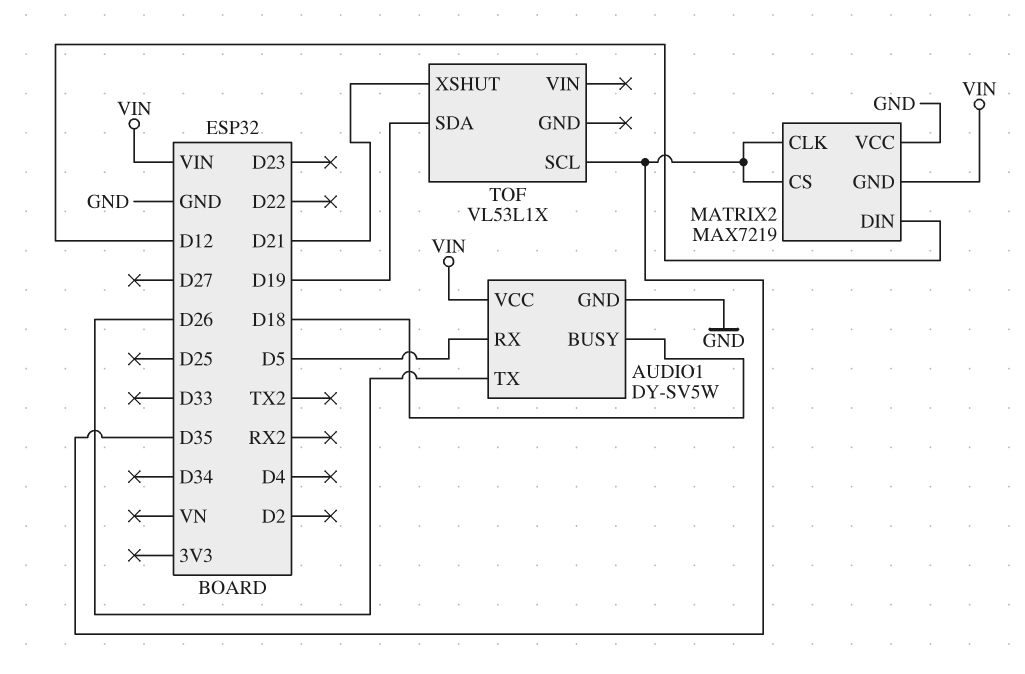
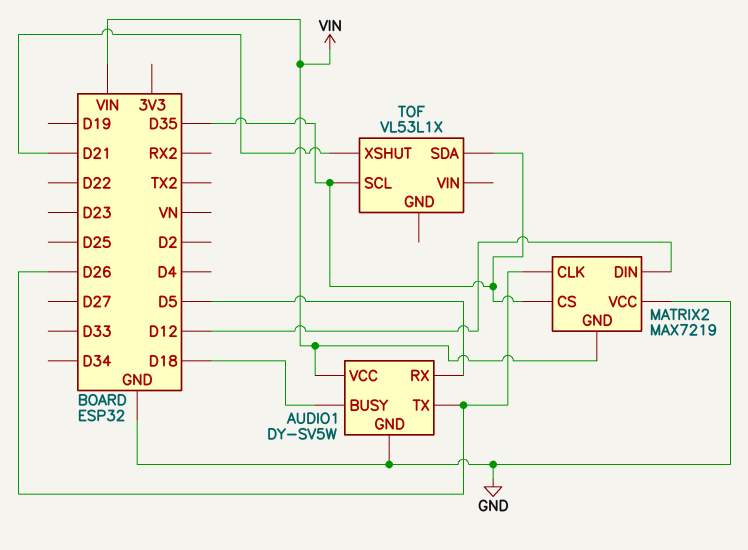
MATRIX2 pin CLK: D35 -> D26
TOF pin SDA: D19 -> D35

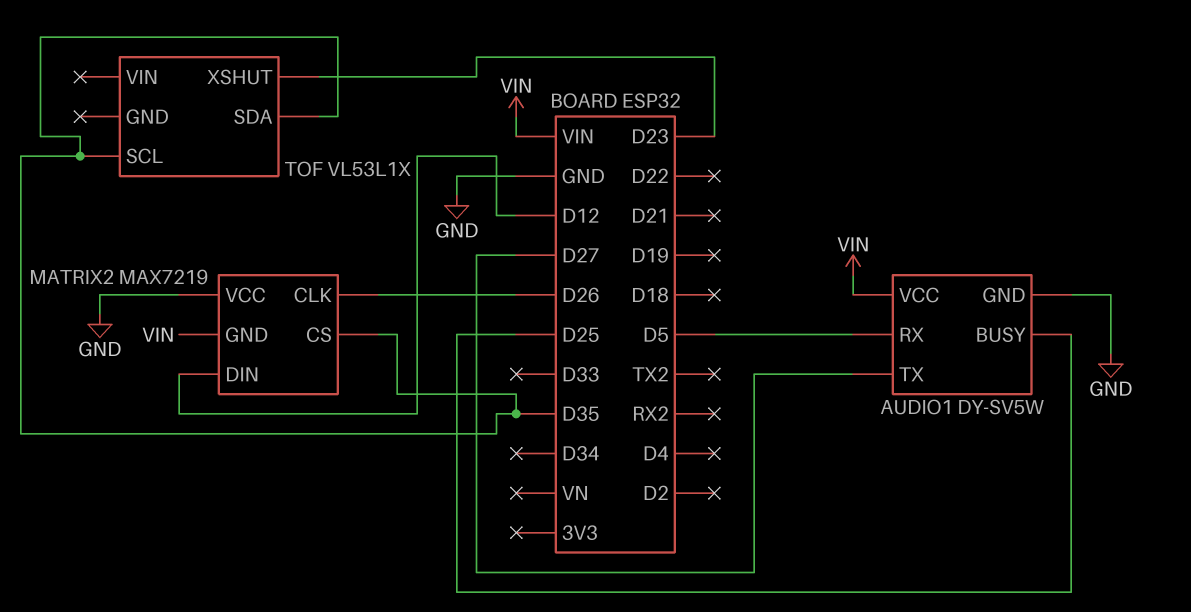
AUDIO1 pin BUSY: D18 -> D25
AUDIO1 pin TX: D26 -> D27
TOF pin XSHUT: D21 -> D23

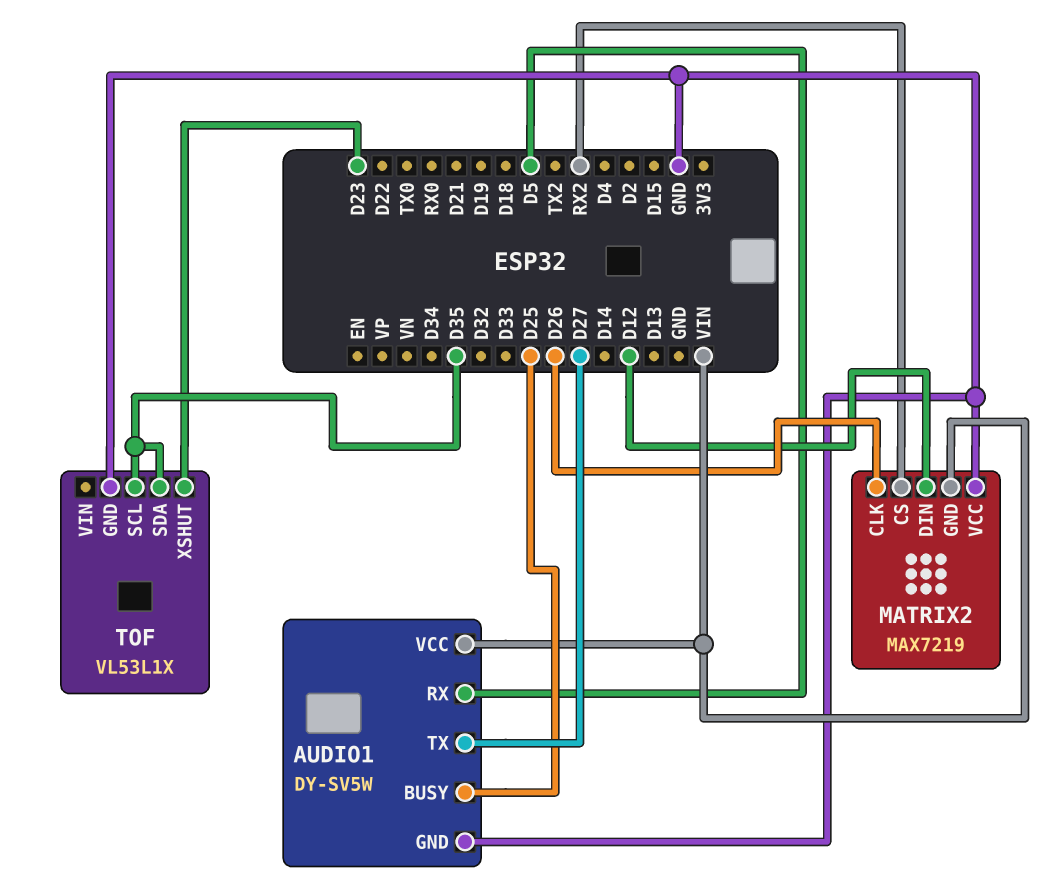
MATRIX2 pin CS: D35 -> RX2
TOF pin GND: none -> GND

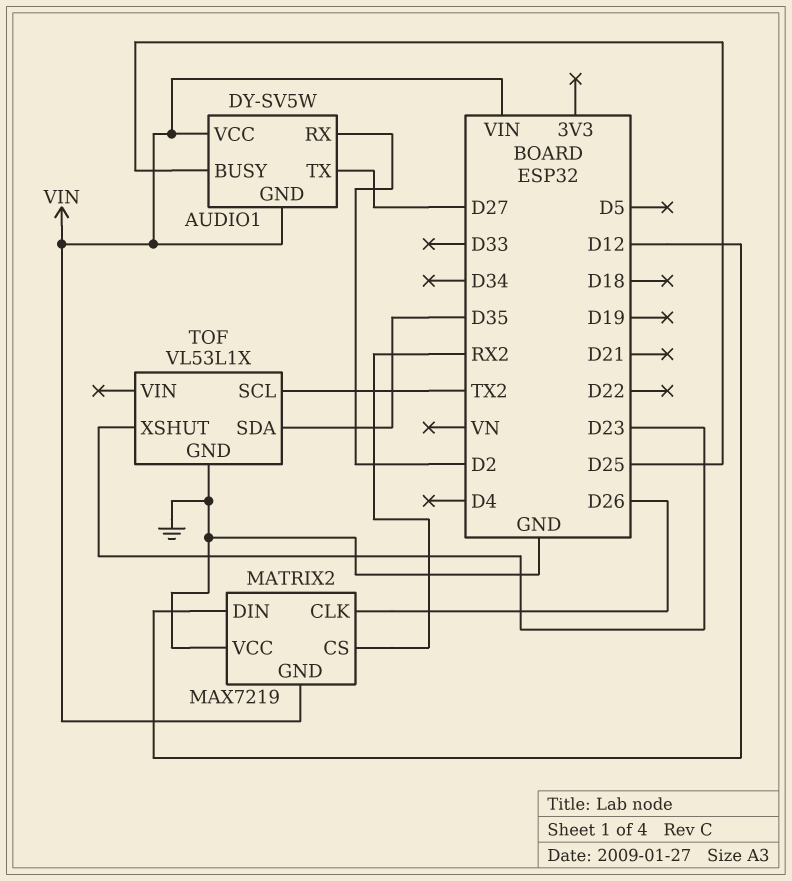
AUDIO1 pin GND: GND -> VIN
AUDIO1 pin RX: D5 -> D2
TOF pin SCL: D35 -> TX2

